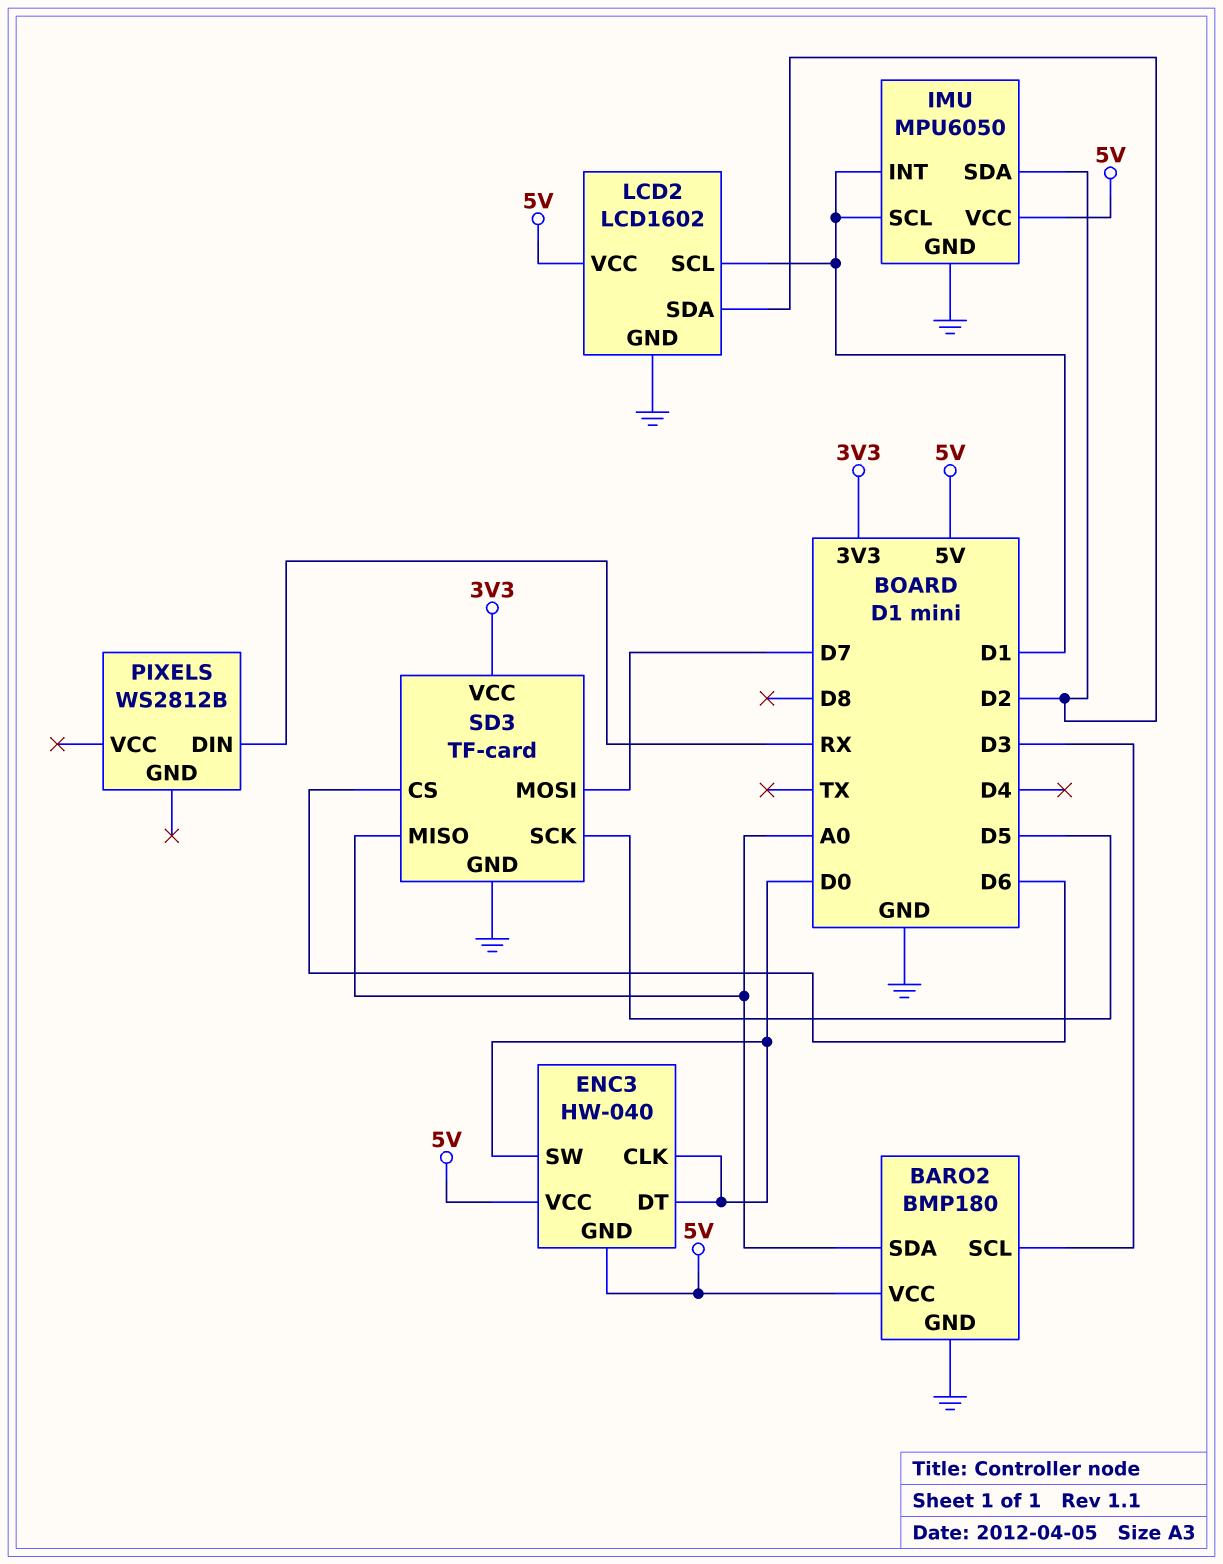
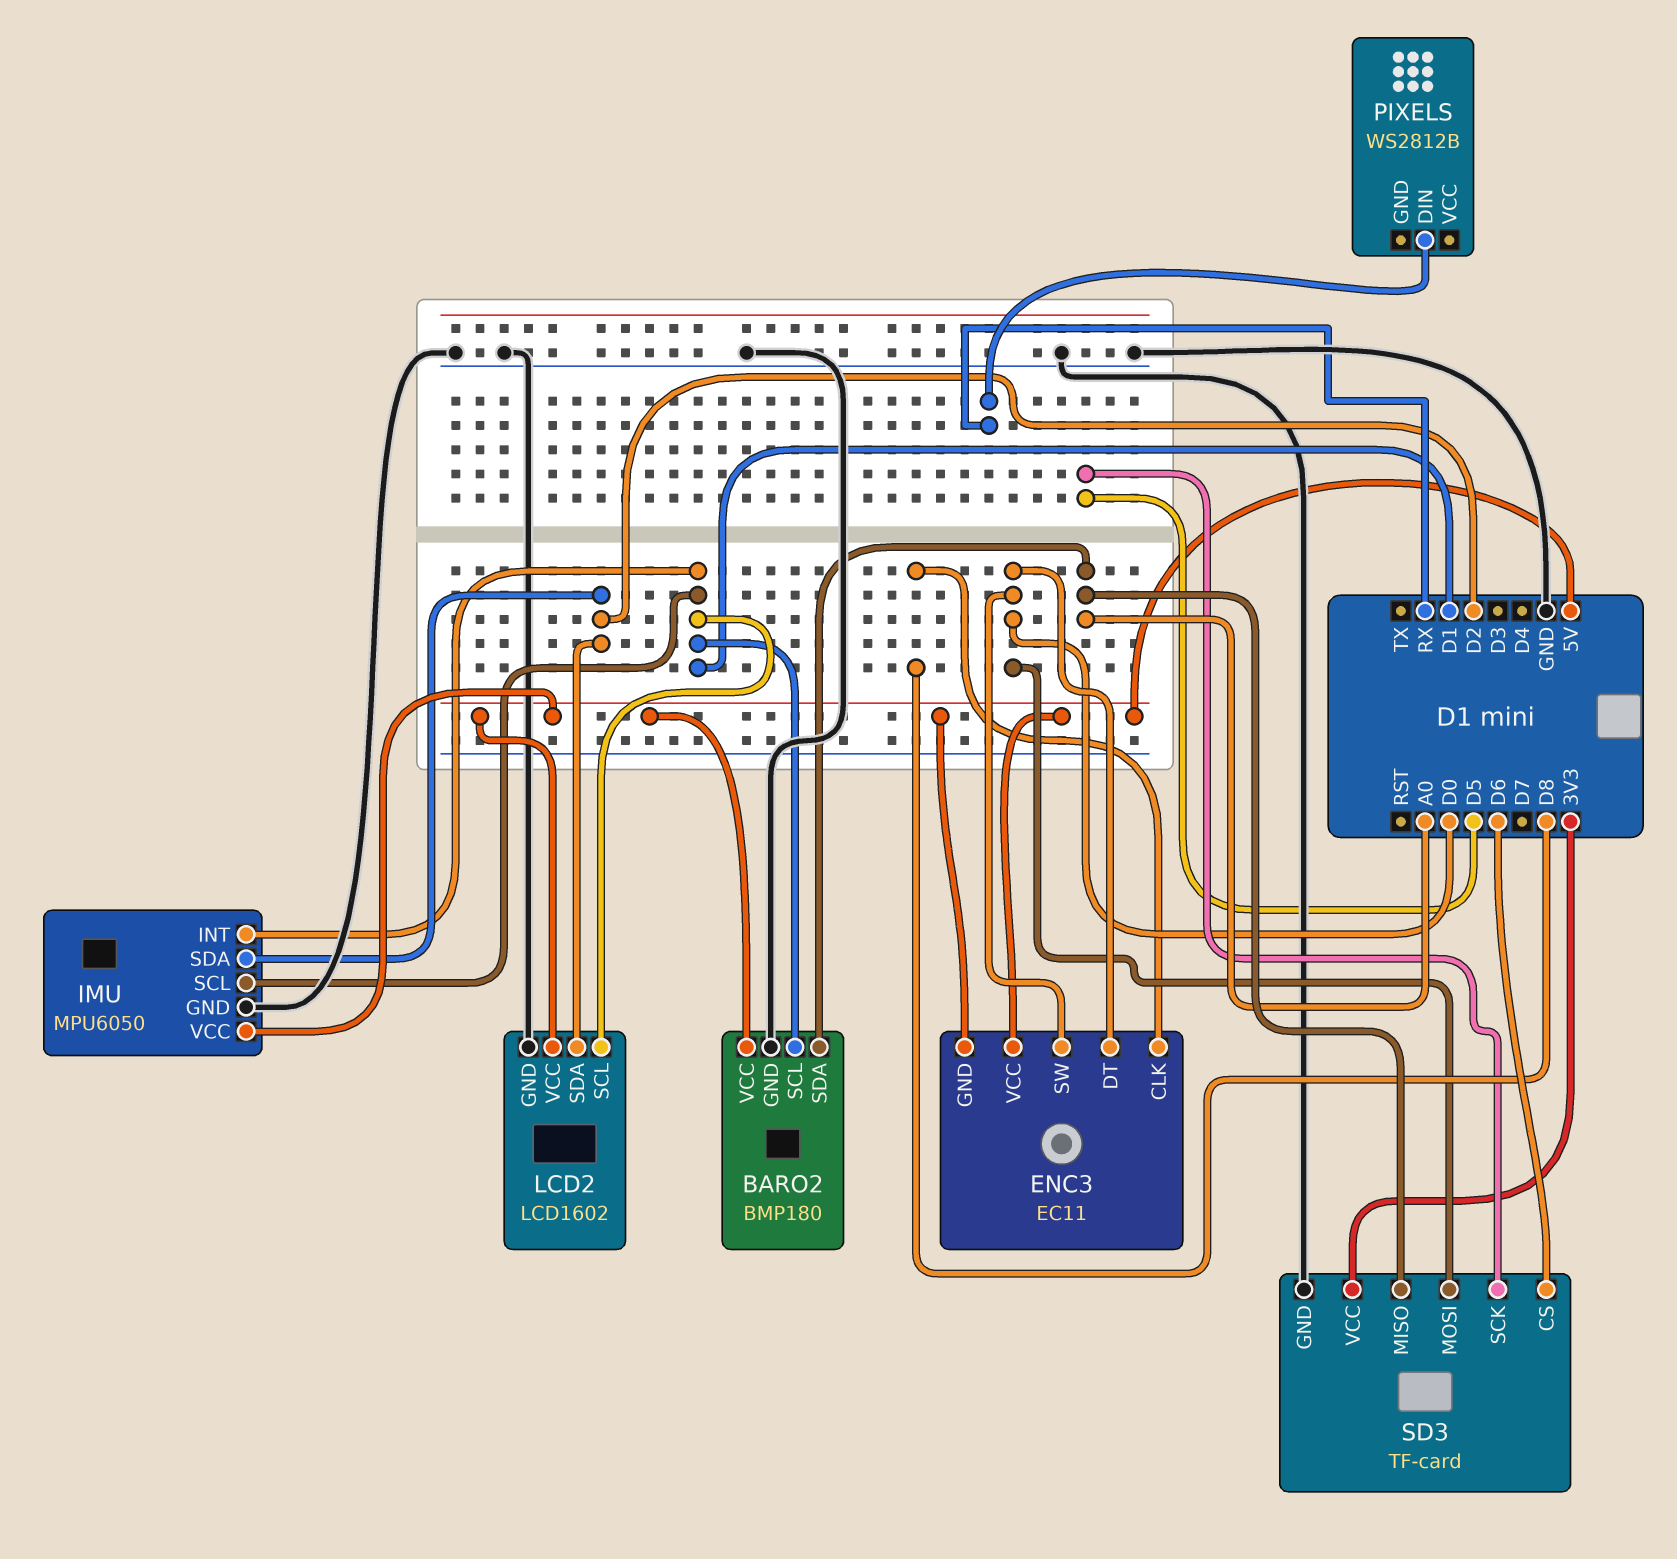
BARO2 pin SCL: D3 -> D1
ENC3: HW-040 -> EC11
ENC3 pin CLK: D0 -> D8
SD3 pin MOSI: D7 -> D0

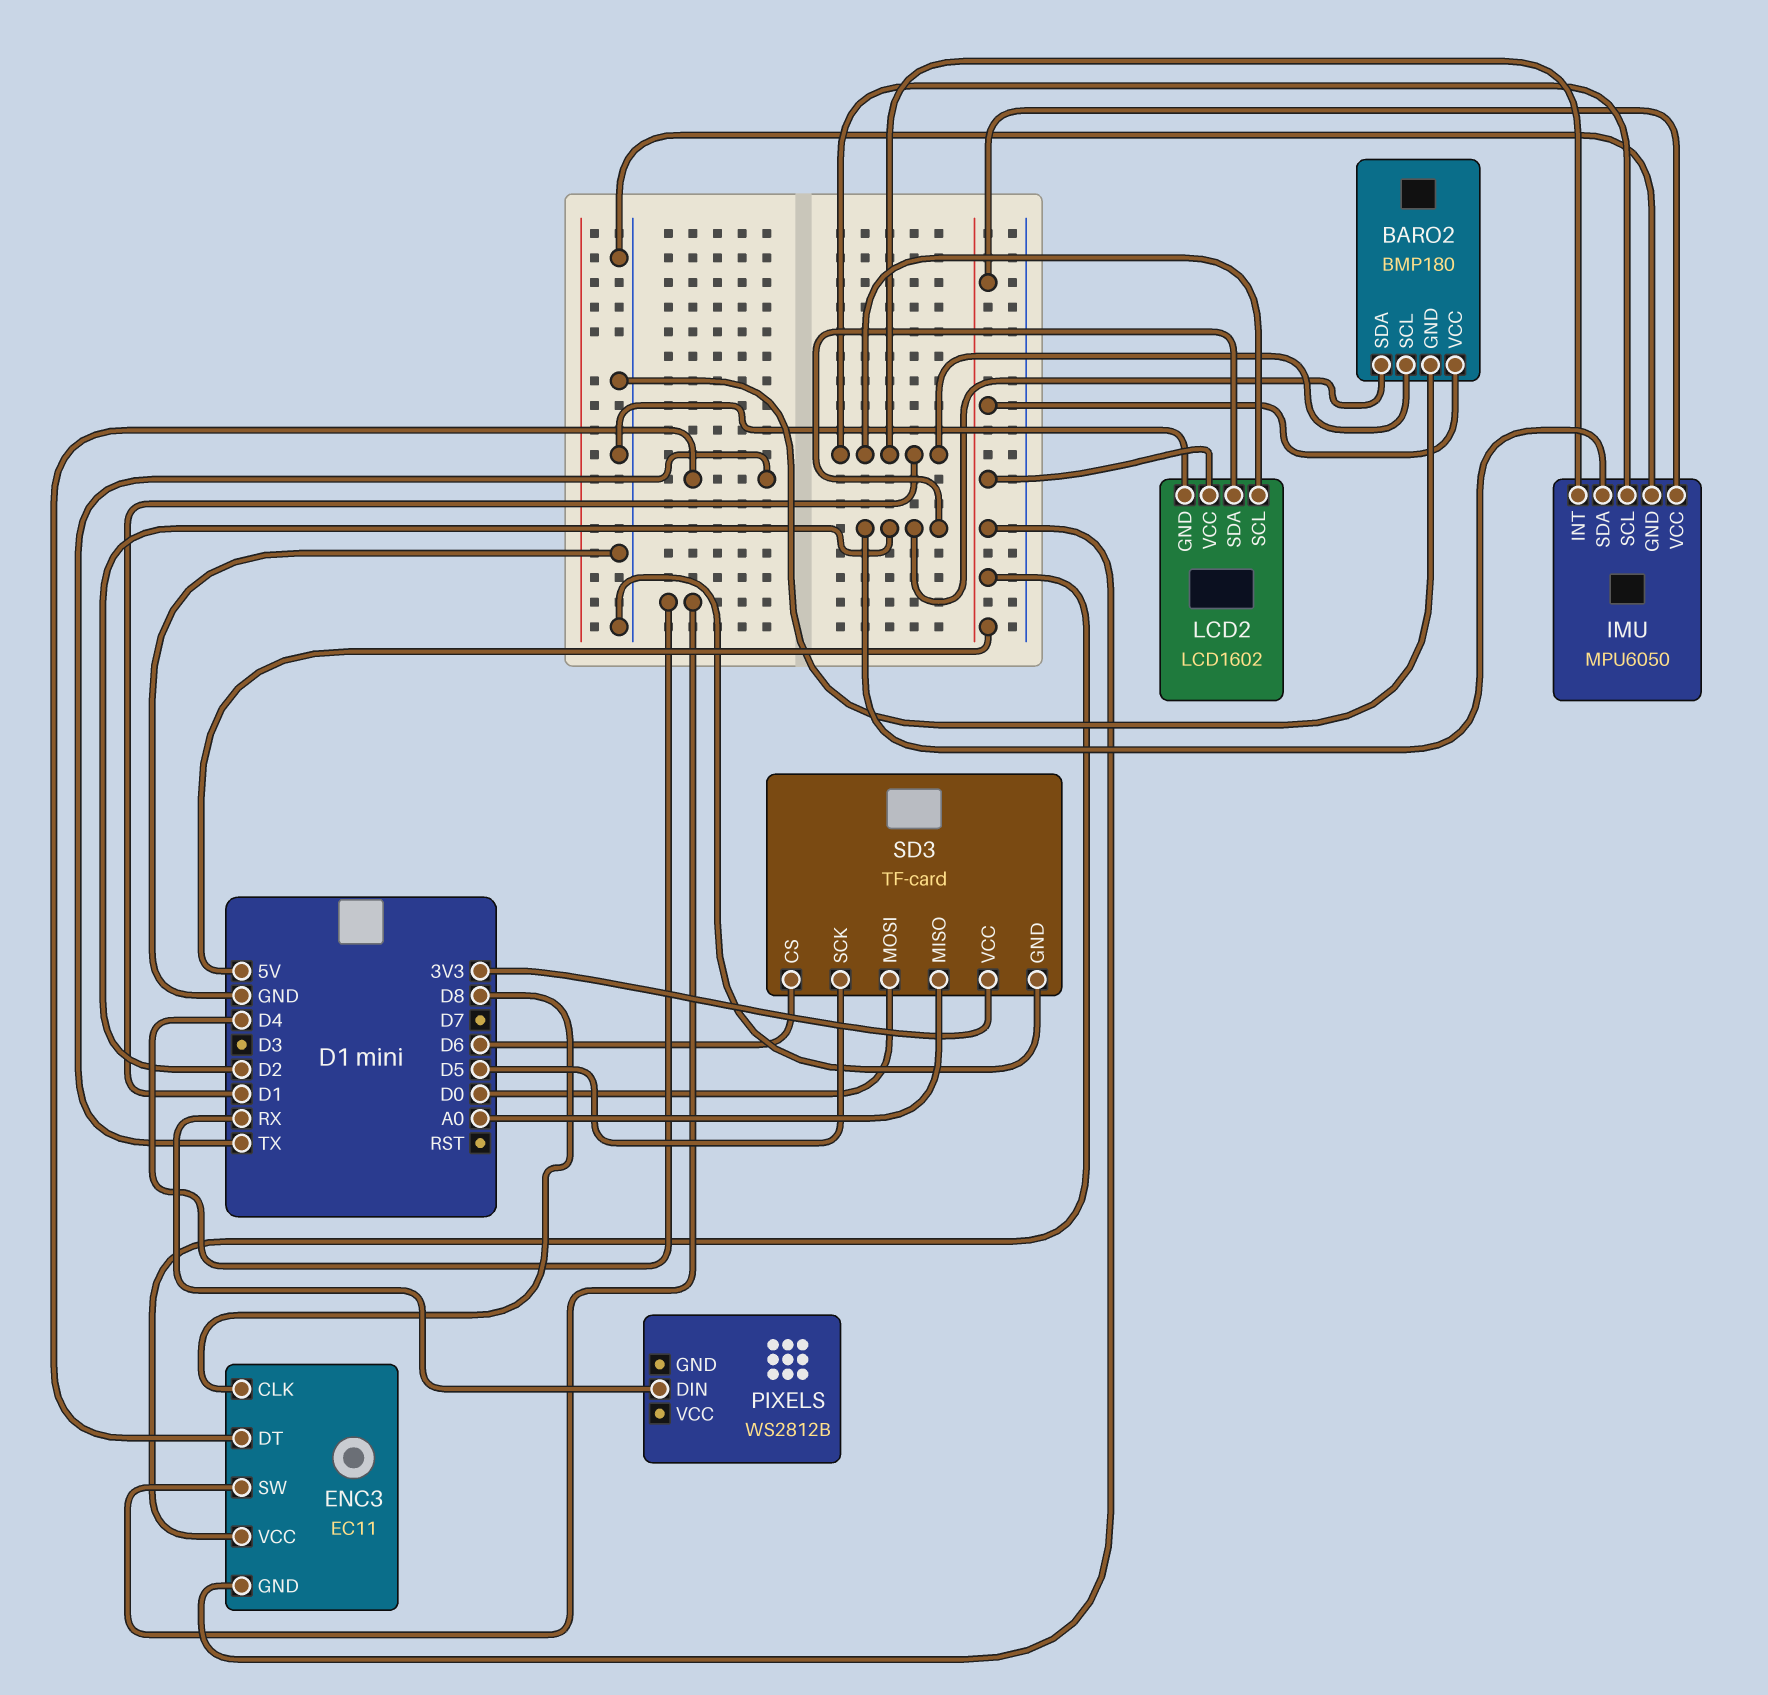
BARO2 pin SDA: A0 -> D2
ENC3 pin DT: D0 -> TX
ENC3 pin SW: D0 -> D4

